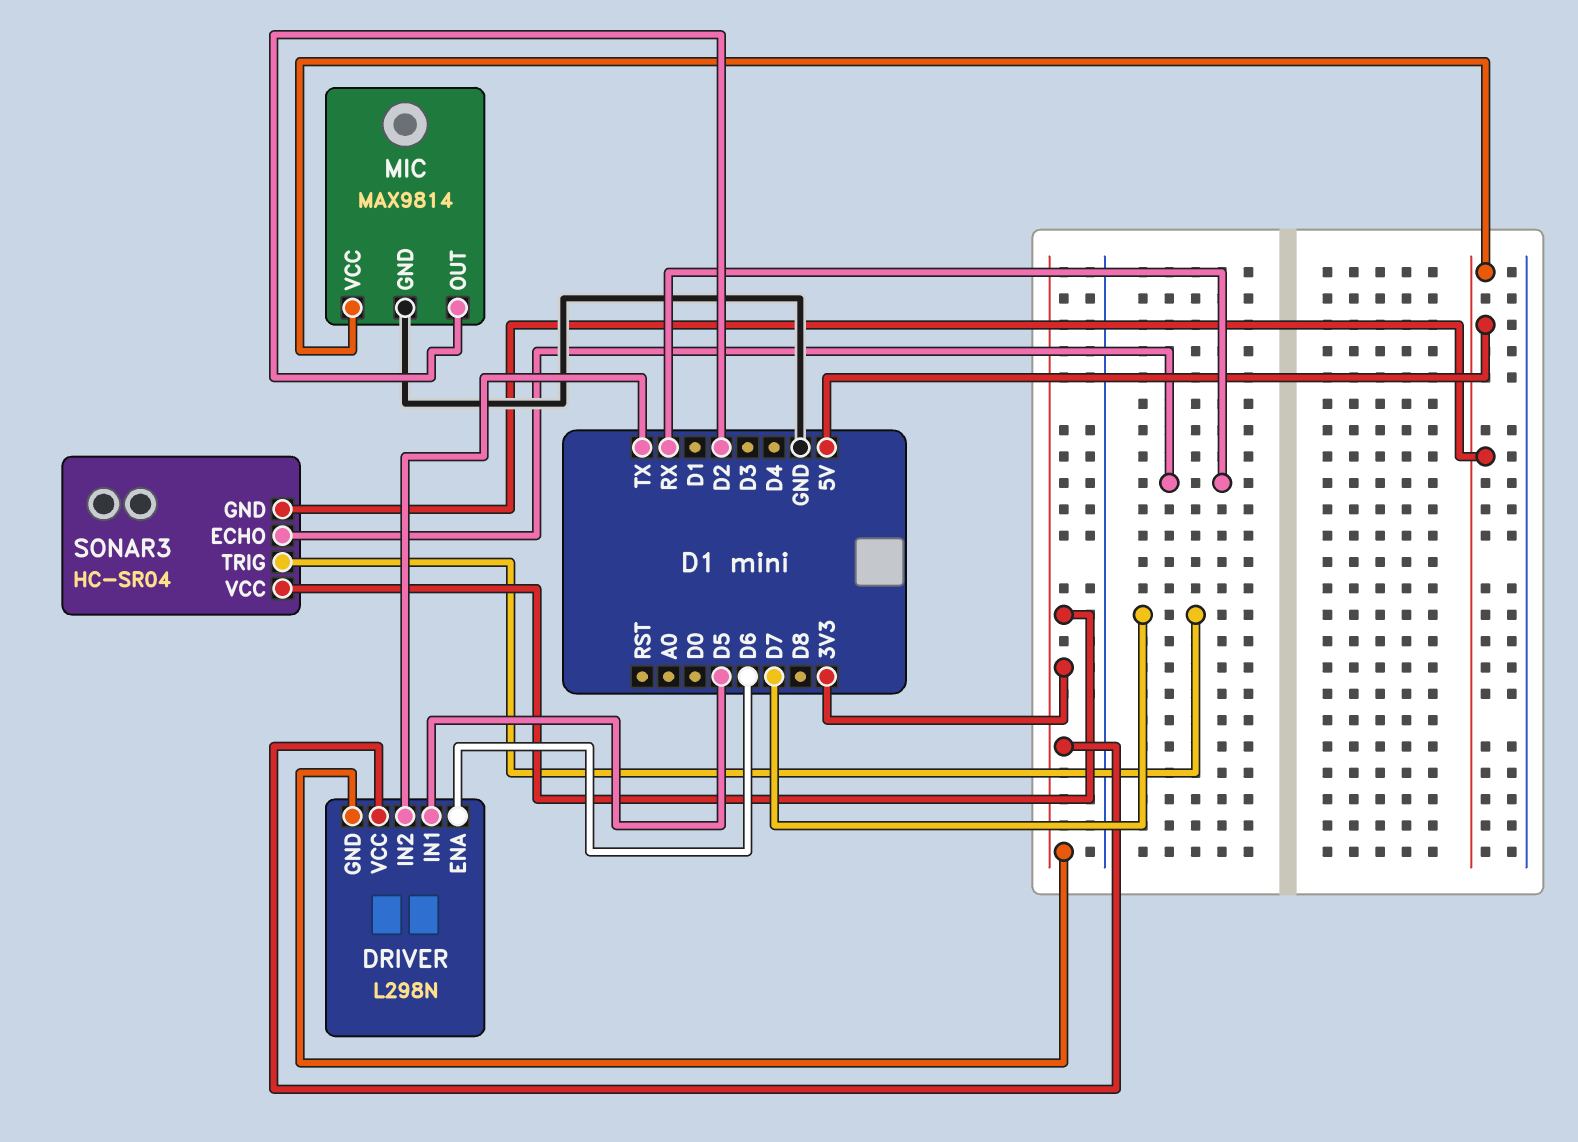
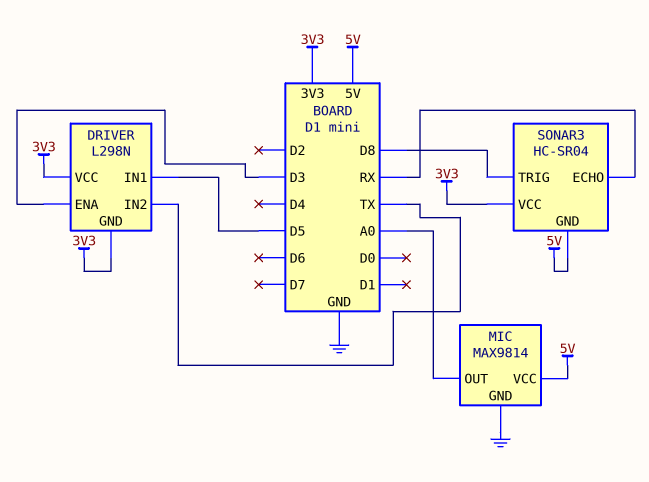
DRIVER pin ENA: D6 -> D3
MIC pin OUT: D2 -> A0
SONAR3 pin TRIG: D7 -> D8

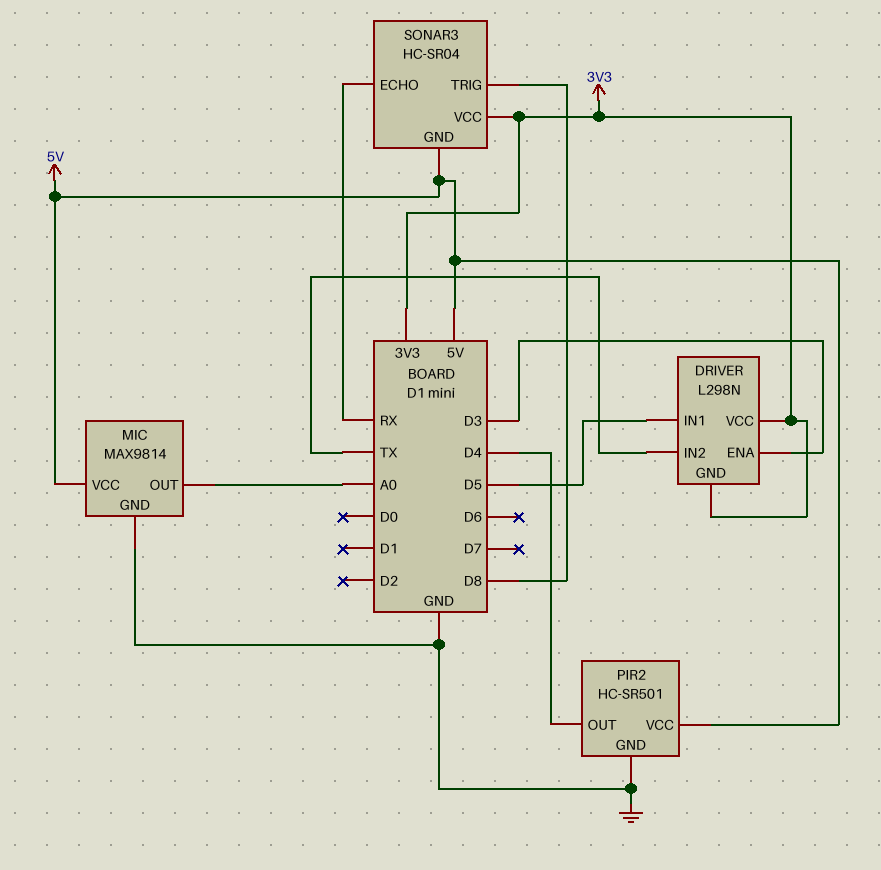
PIR2: none -> HC-SR501
PIR2 pin GND: none -> GND
PIR2 pin OUT: none -> D4
PIR2 pin VCC: none -> 5V

